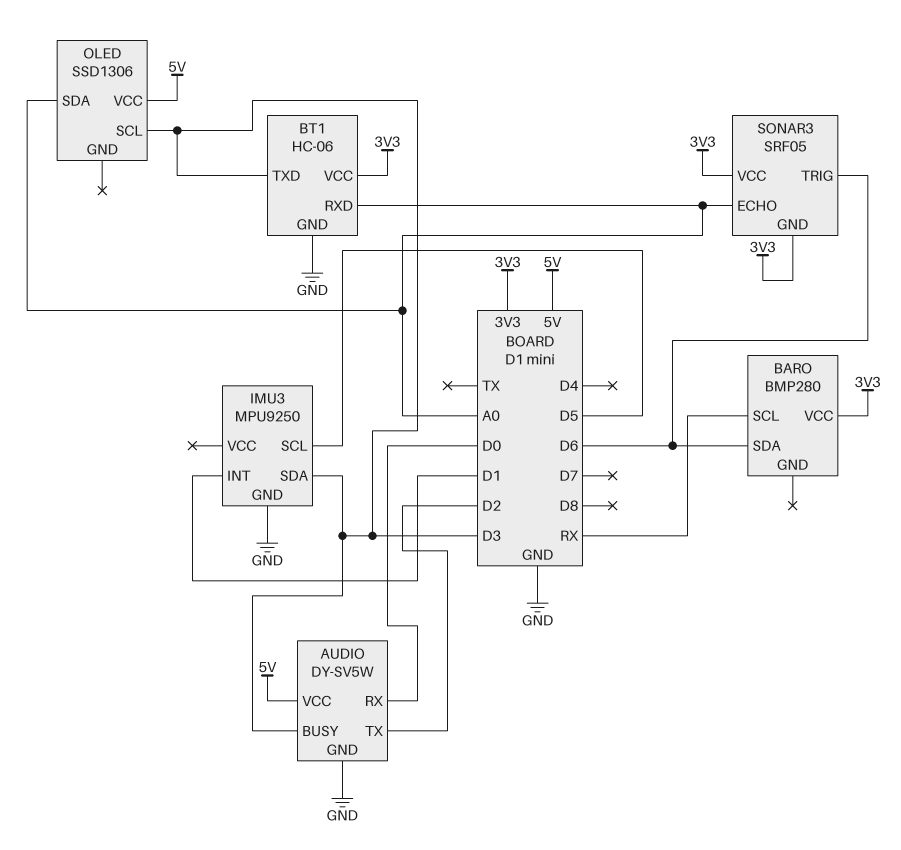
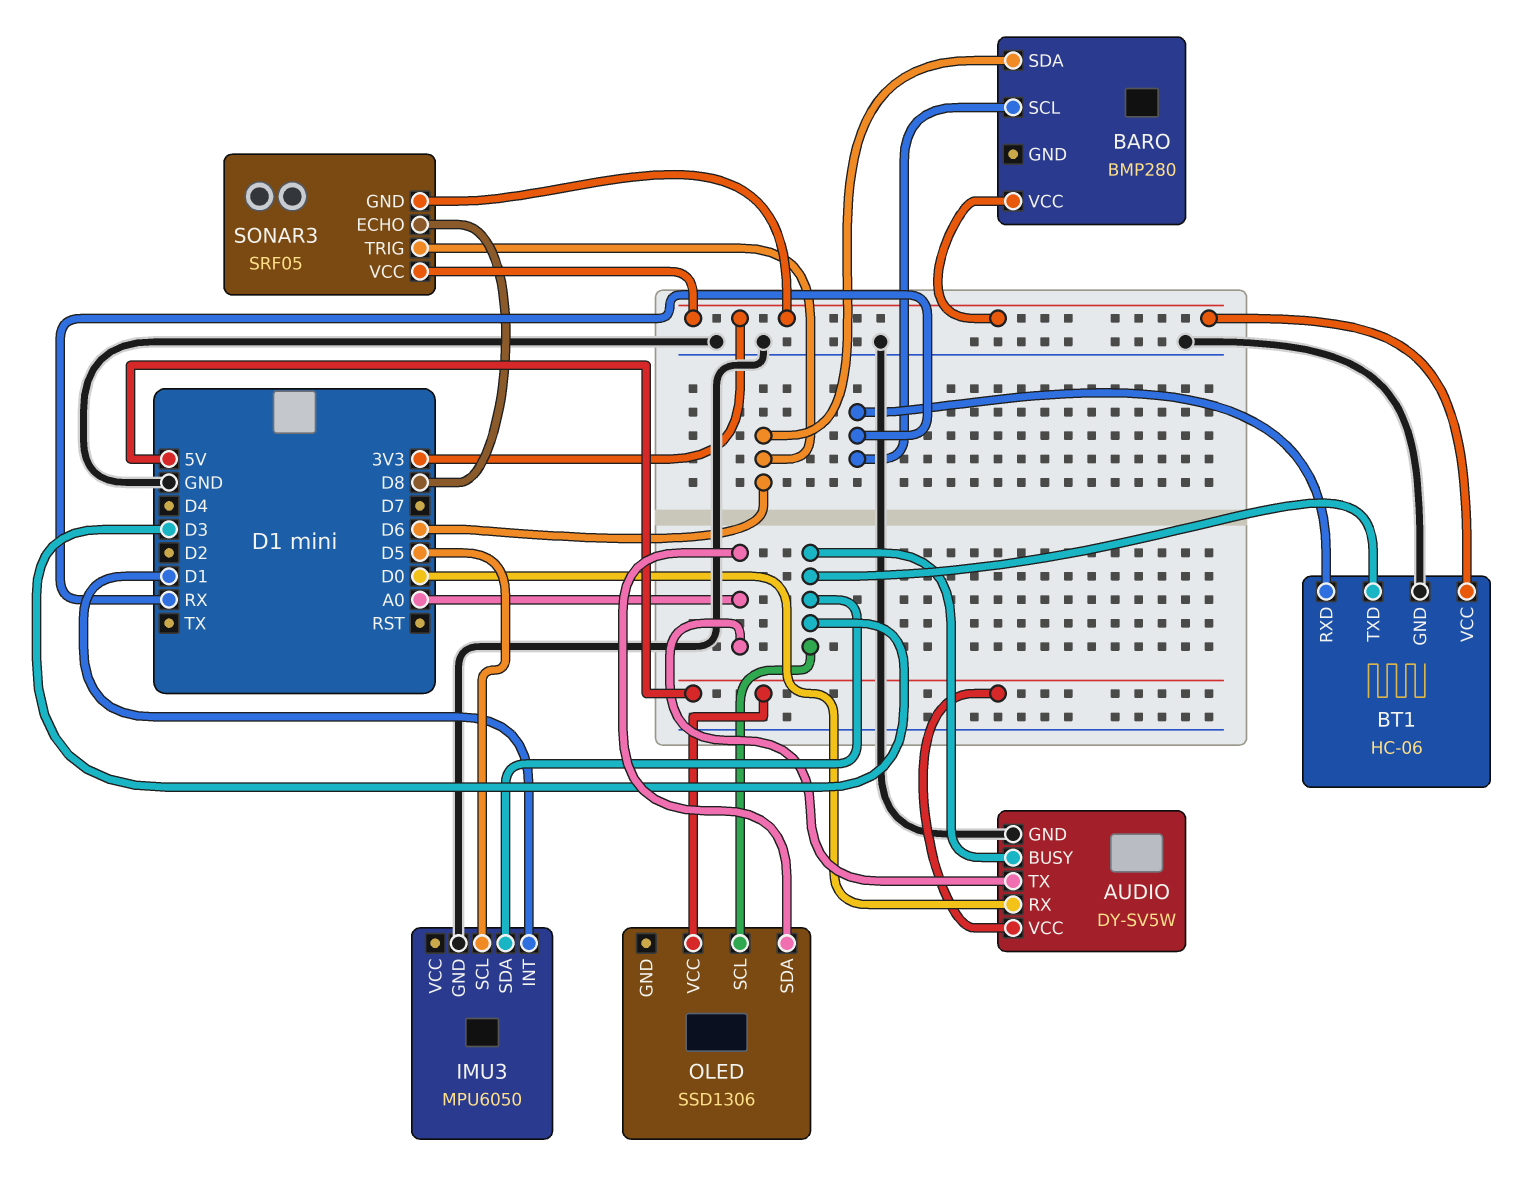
AUDIO pin TX: D2 -> A0
BT1 pin RXD: A0 -> RX
IMU3: MPU9250 -> MPU6050
SONAR3 pin ECHO: A0 -> D8

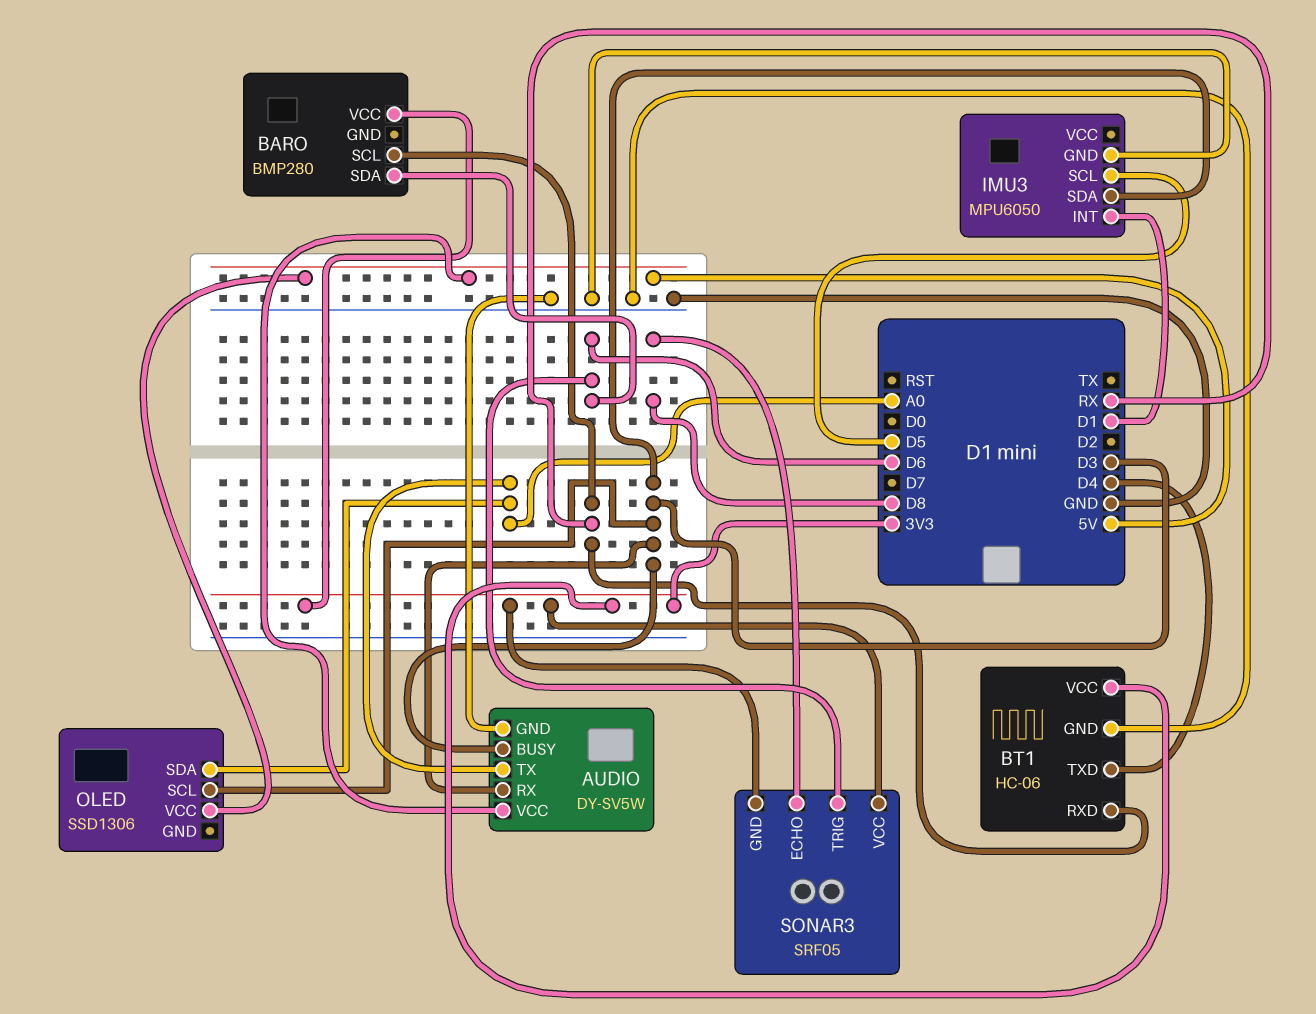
AUDIO pin RX: D0 -> D3
BT1 pin TXD: D3 -> D4

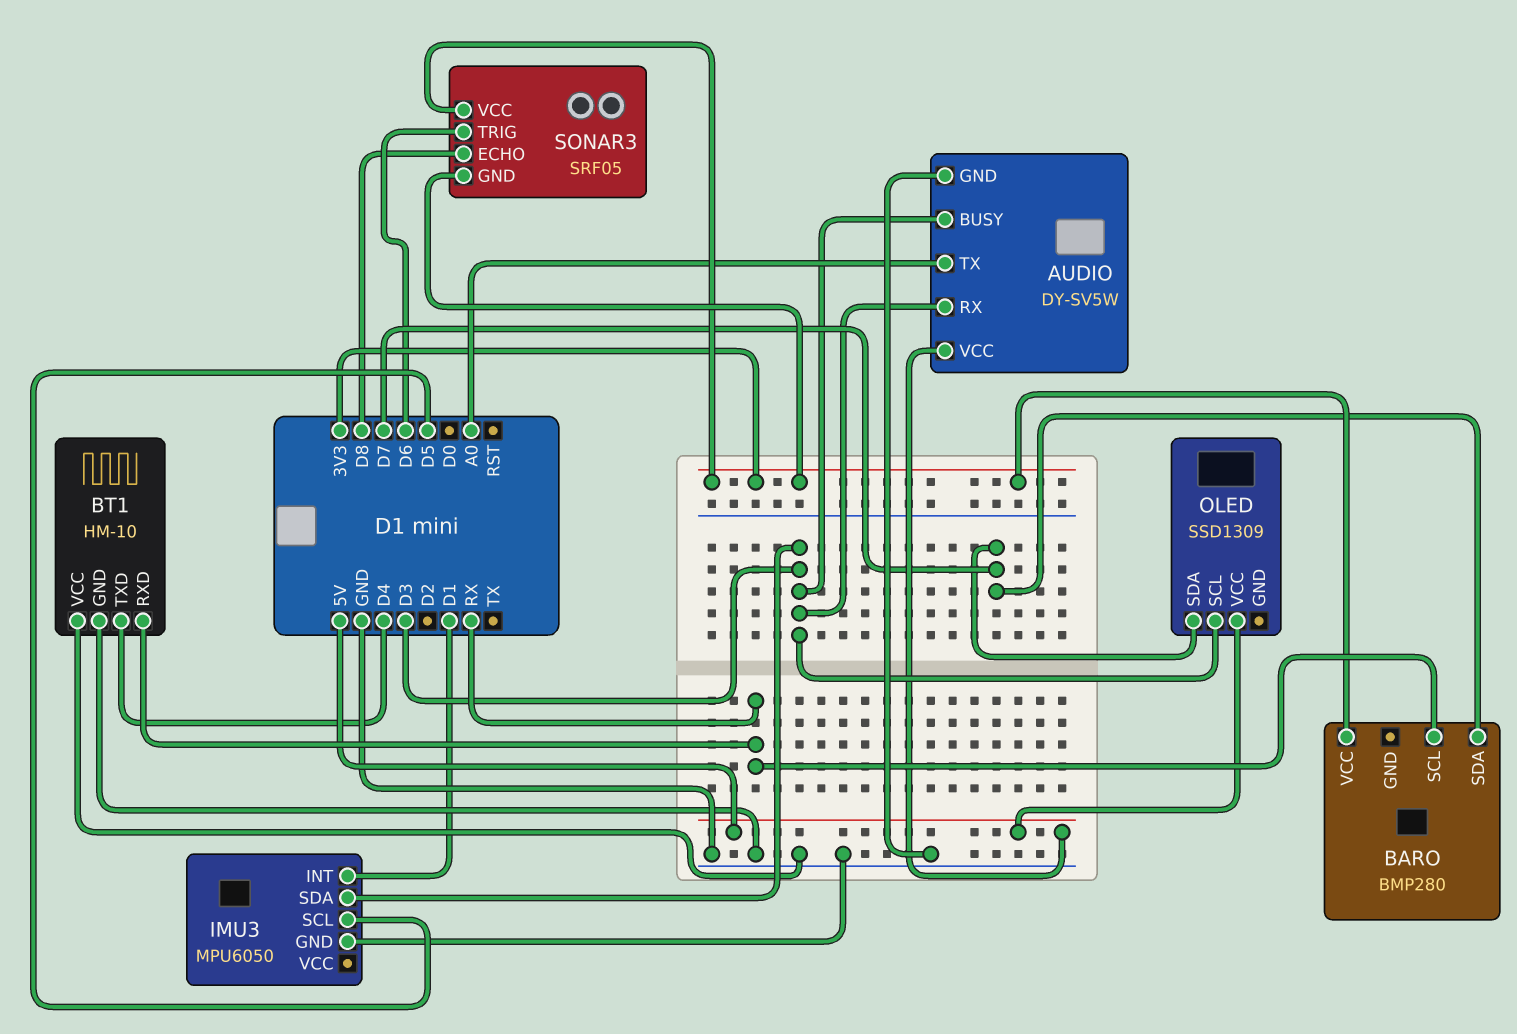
BARO pin SDA: D6 -> D7
BT1: HC-06 -> HM-10
BT1 pin VCC: 3V3 -> GND
OLED: SSD1306 -> SSD1309
OLED pin SDA: A0 -> D7

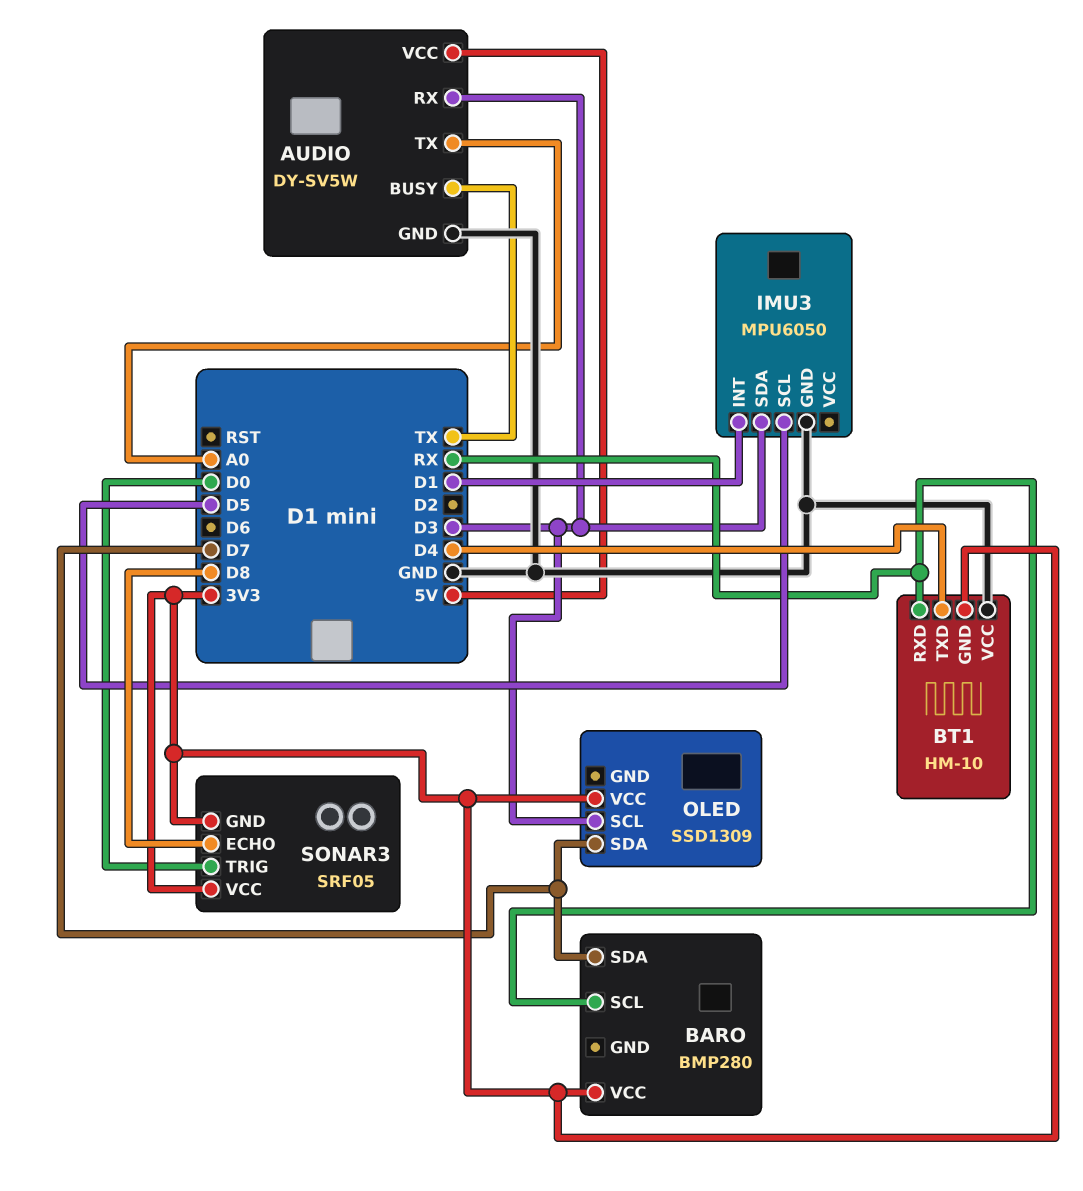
AUDIO pin BUSY: D3 -> TX
BT1 pin GND: GND -> 3V3
OLED pin VCC: 5V -> 3V3
SONAR3 pin TRIG: D6 -> D0

